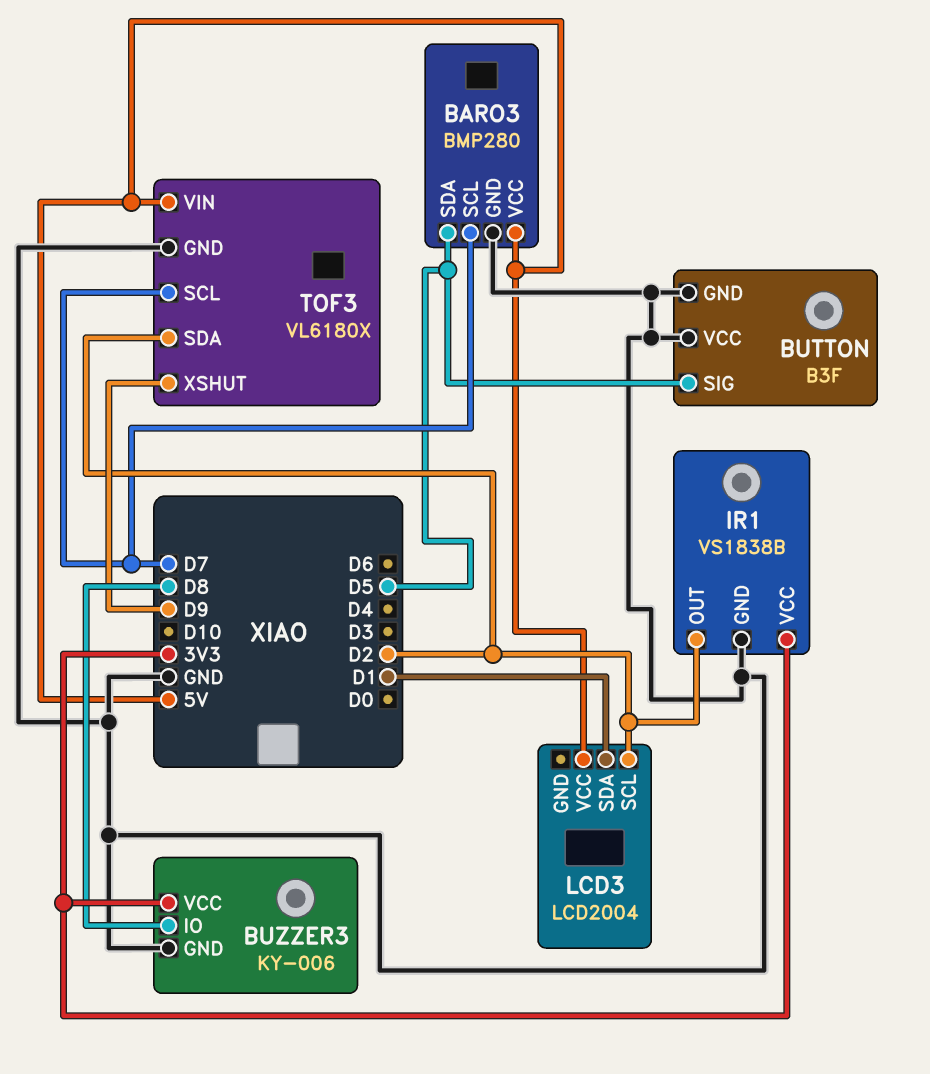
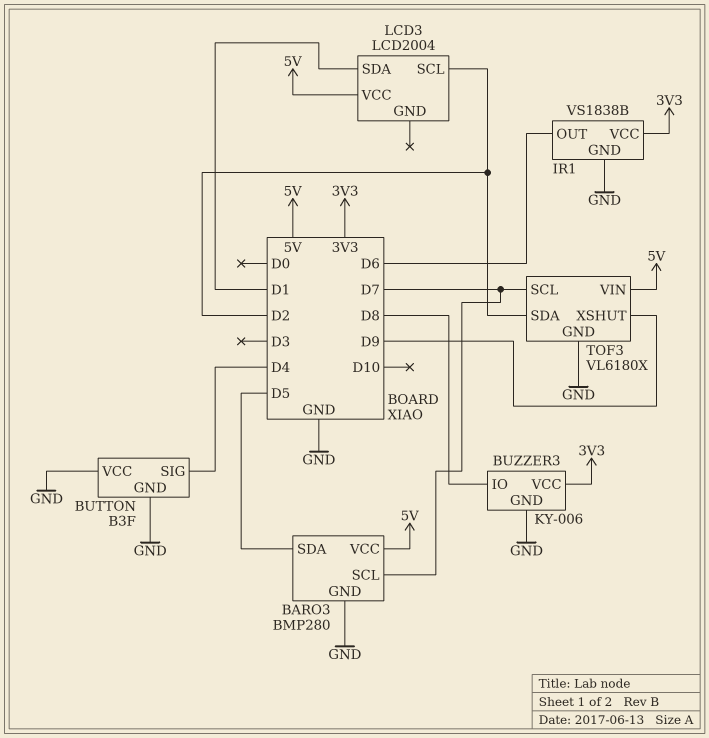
BUTTON pin SIG: D5 -> D4
IR1 pin OUT: D2 -> D6

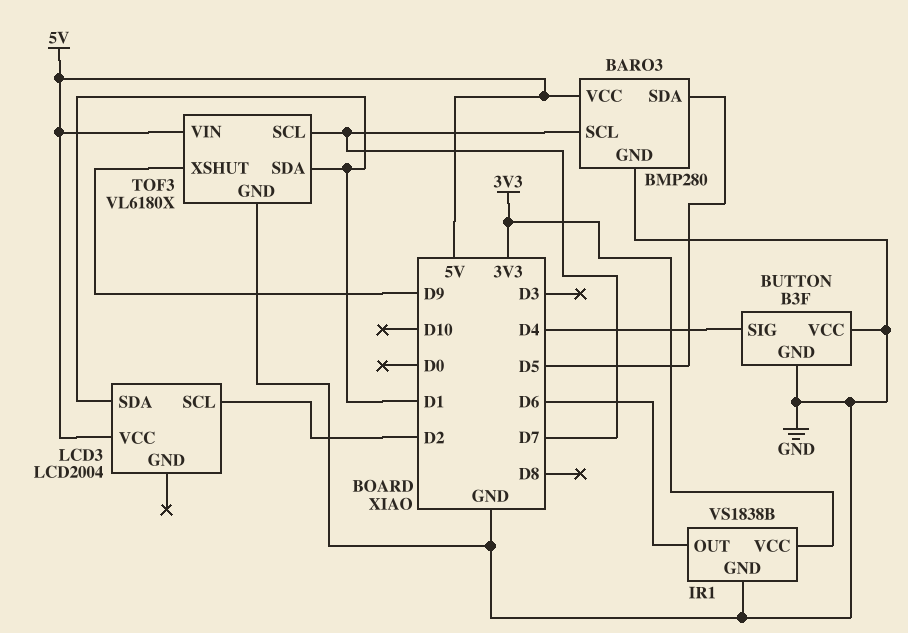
BUZZER3: KY-006 -> none
BUZZER3 pin GND: GND -> none
BUZZER3 pin IO: D8 -> none
BUZZER3 pin VCC: 3V3 -> none
TOF3 pin SDA: D2 -> D1

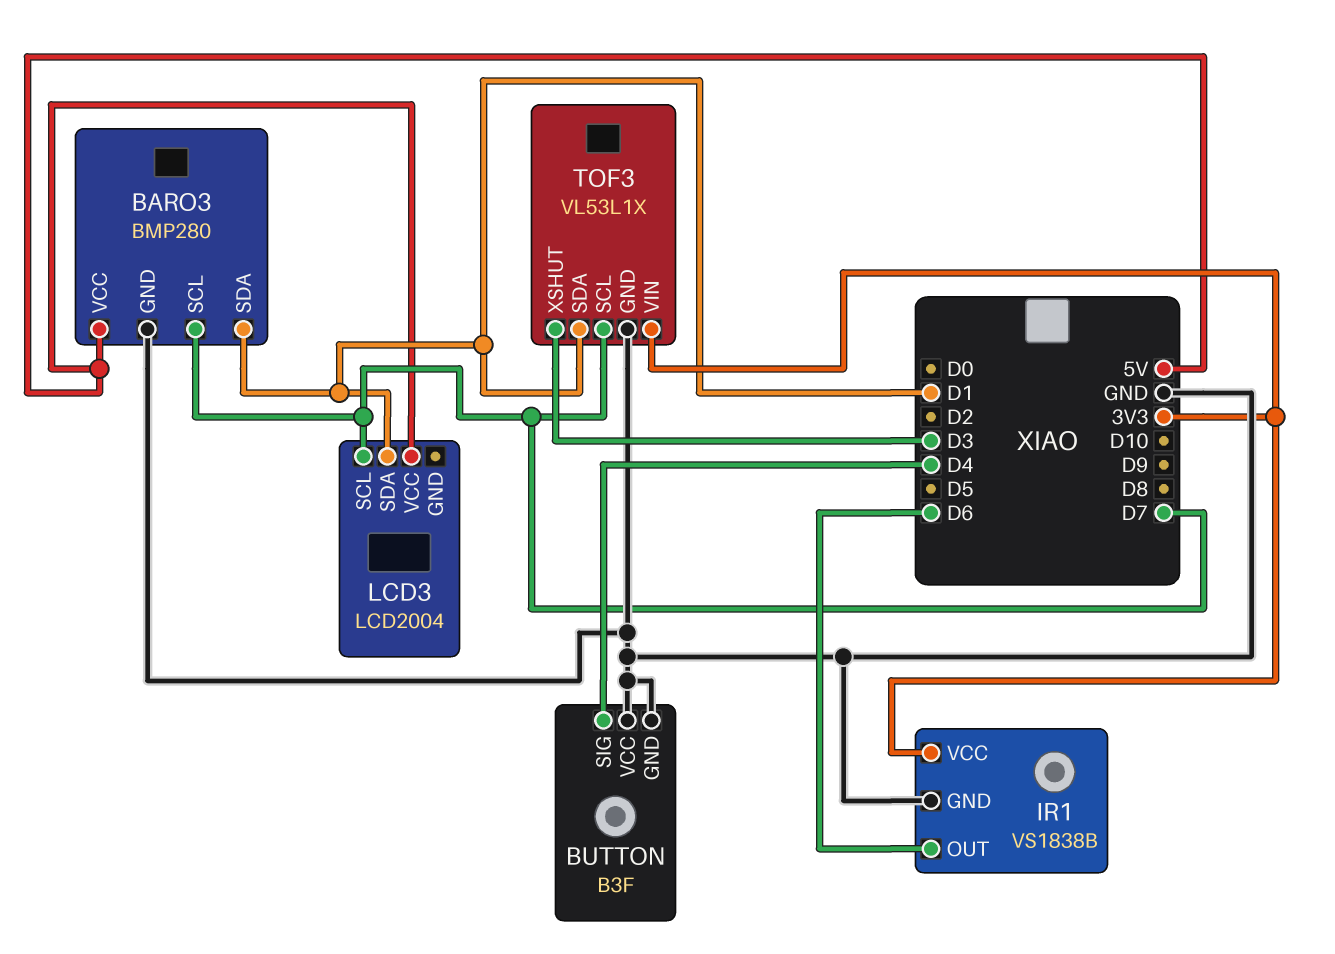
BARO3 pin SDA: D5 -> D1
LCD3 pin SCL: D2 -> D7
TOF3: VL6180X -> VL53L1X
TOF3 pin VIN: 5V -> 3V3
TOF3 pin XSHUT: D9 -> D3

